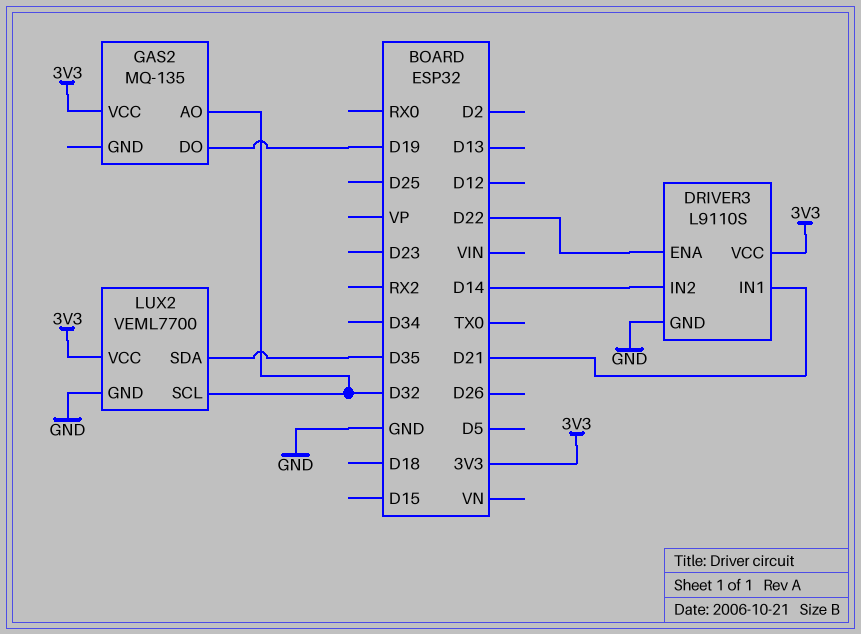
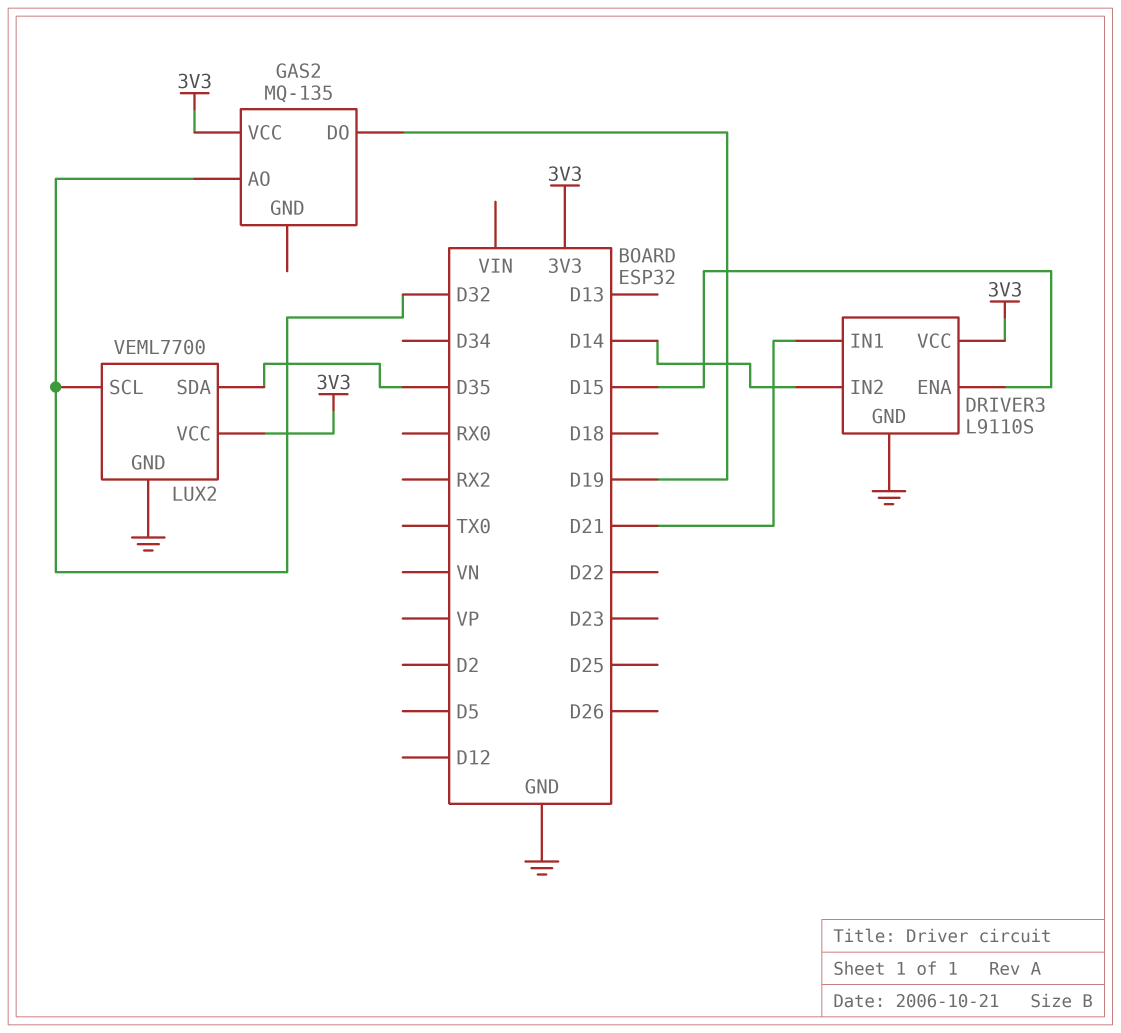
DRIVER3 pin ENA: D22 -> D15

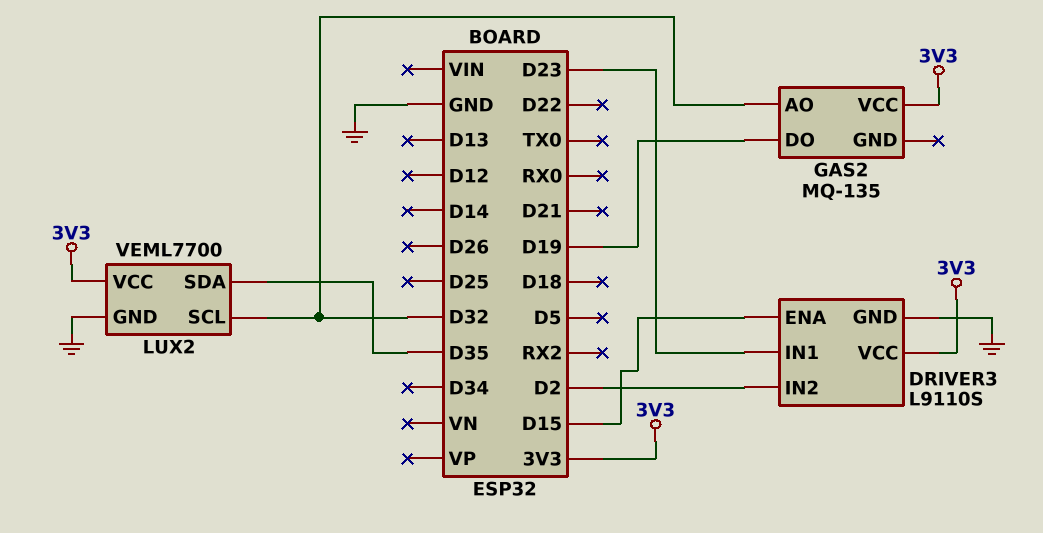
DRIVER3 pin IN1: D21 -> D23
DRIVER3 pin IN2: D14 -> D2

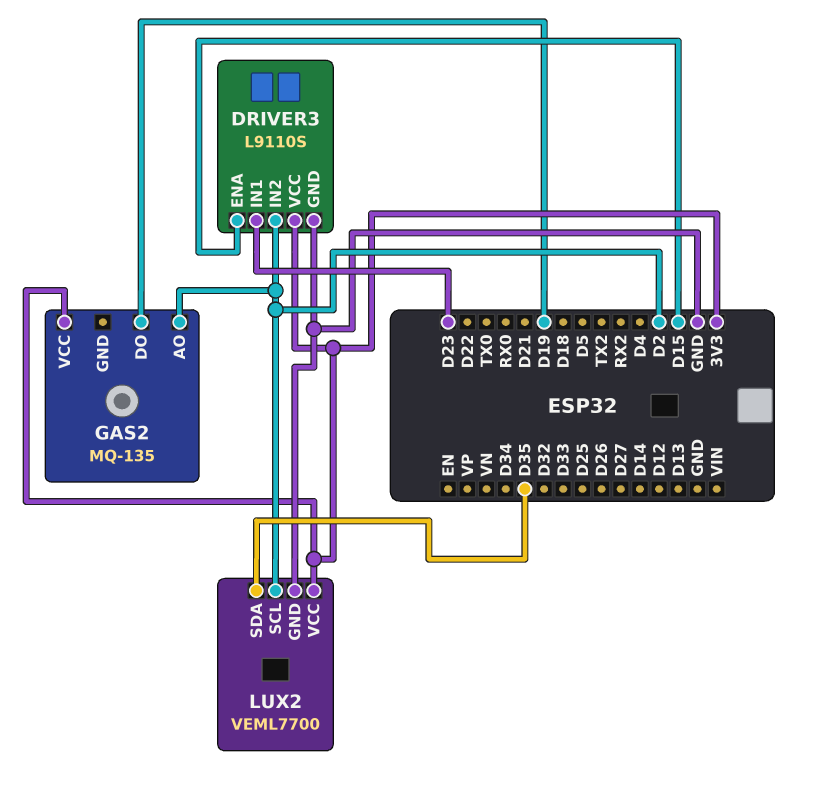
GAS2 pin AO: D32 -> D2
LUX2 pin SCL: D32 -> D2

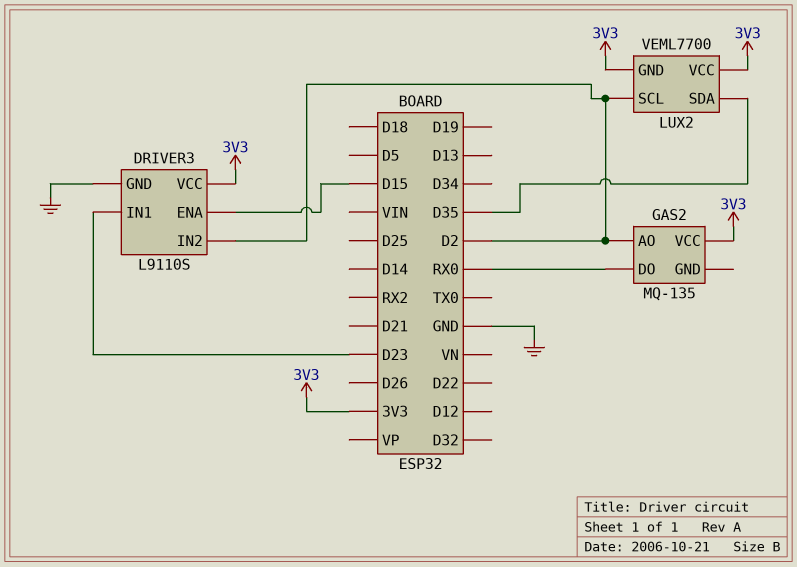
GAS2 pin DO: D19 -> RX0
LUX2 pin GND: GND -> 3V3

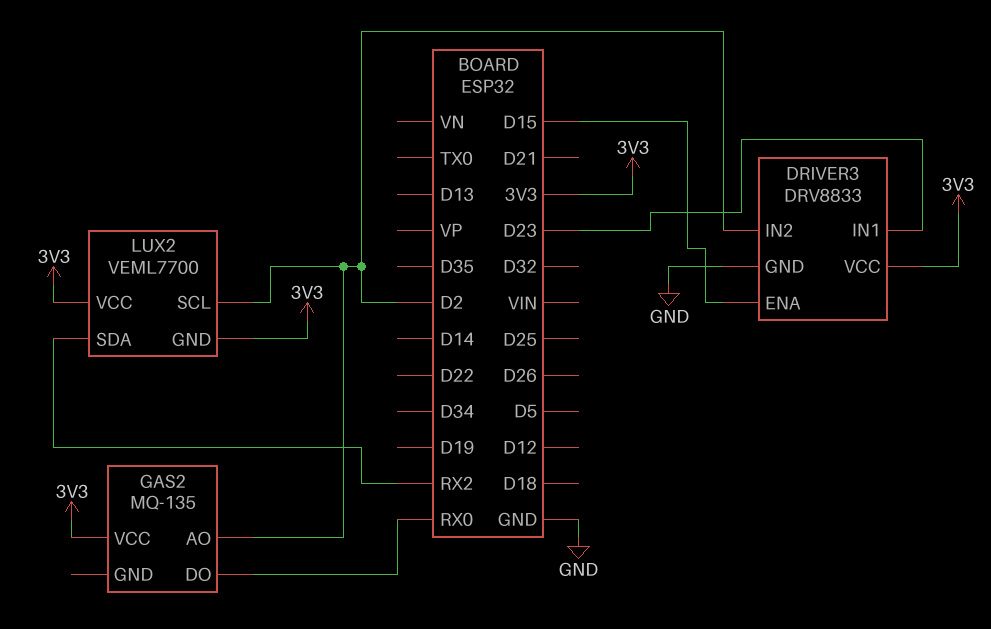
DRIVER3: L9110S -> DRV8833
LUX2 pin SDA: D35 -> RX2

